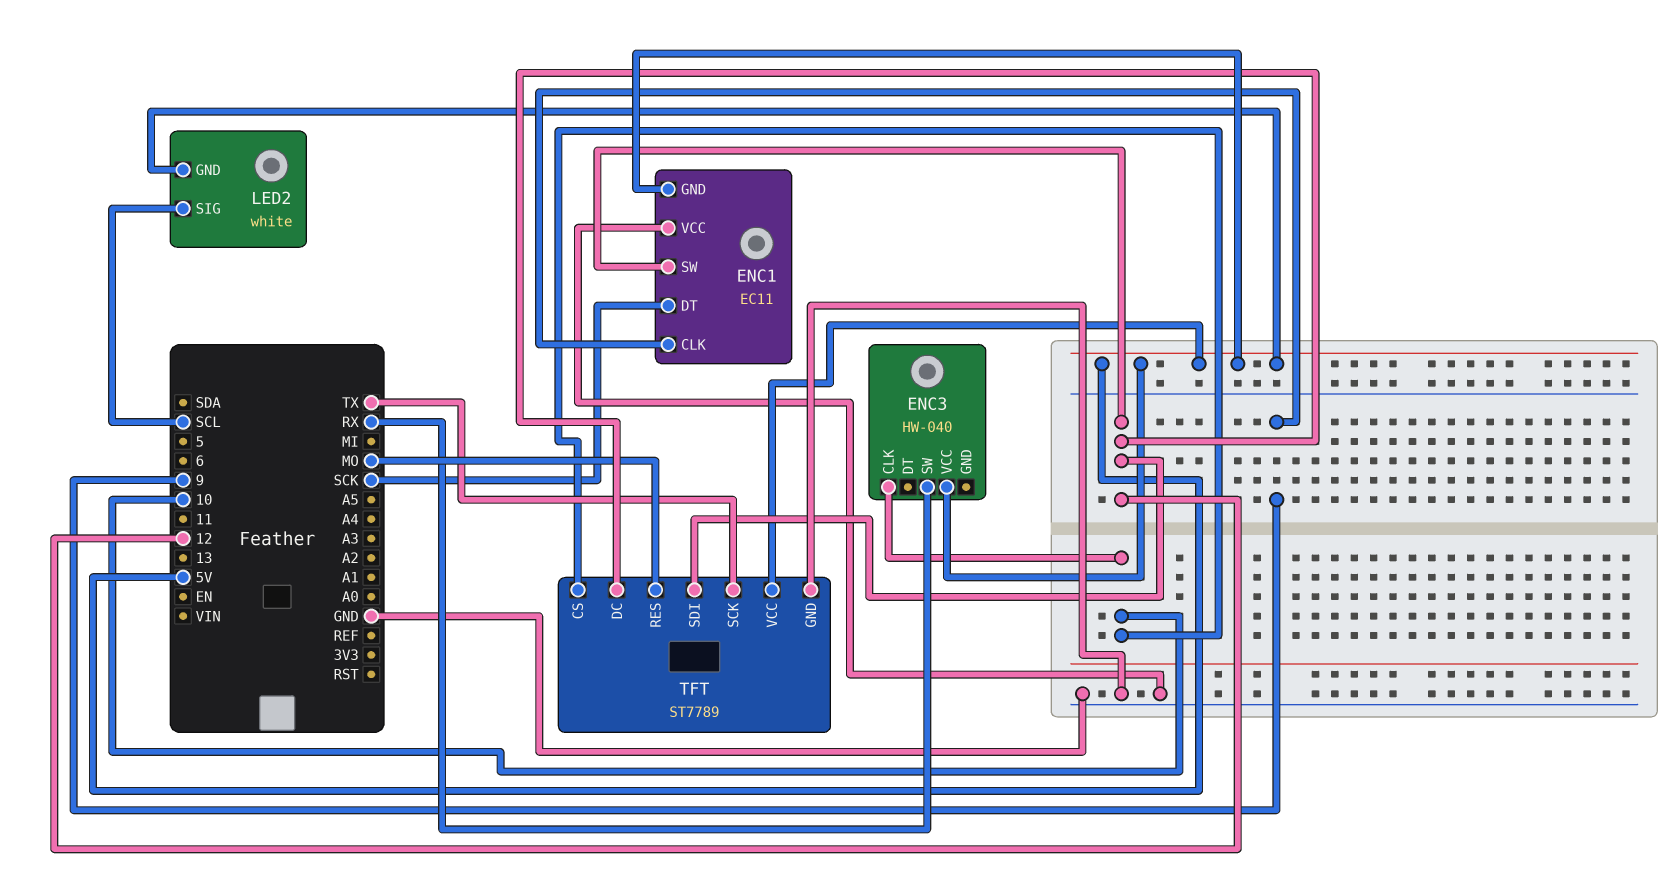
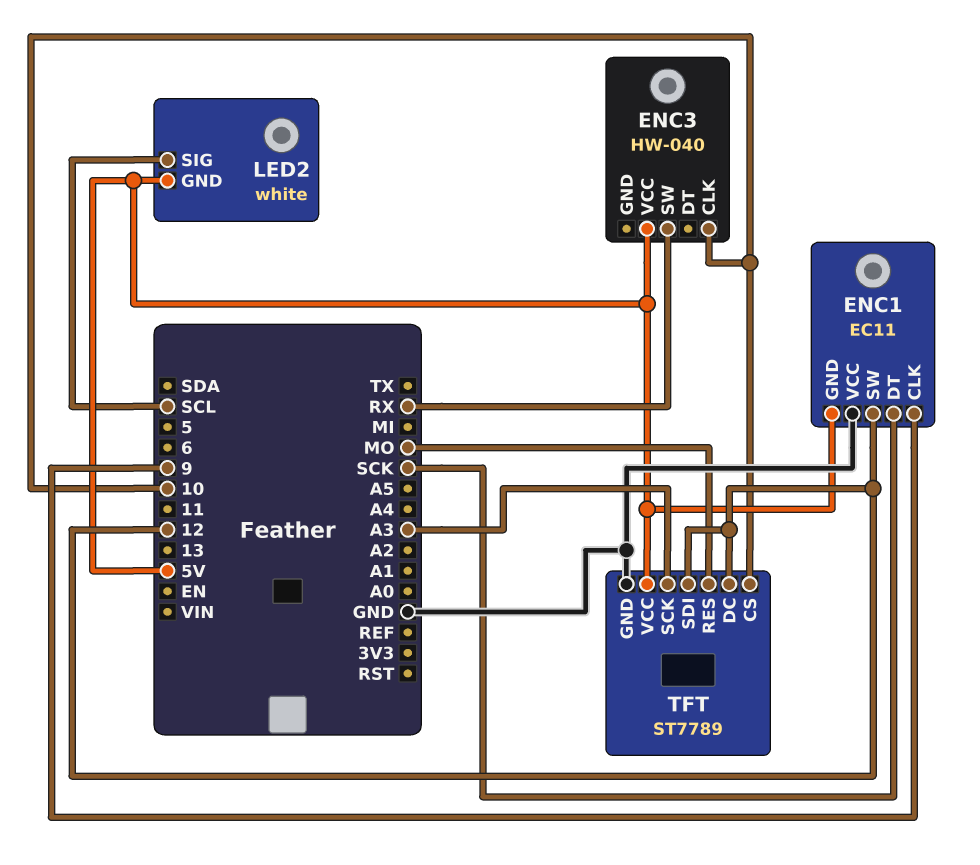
TFT pin SCK: TX -> A3

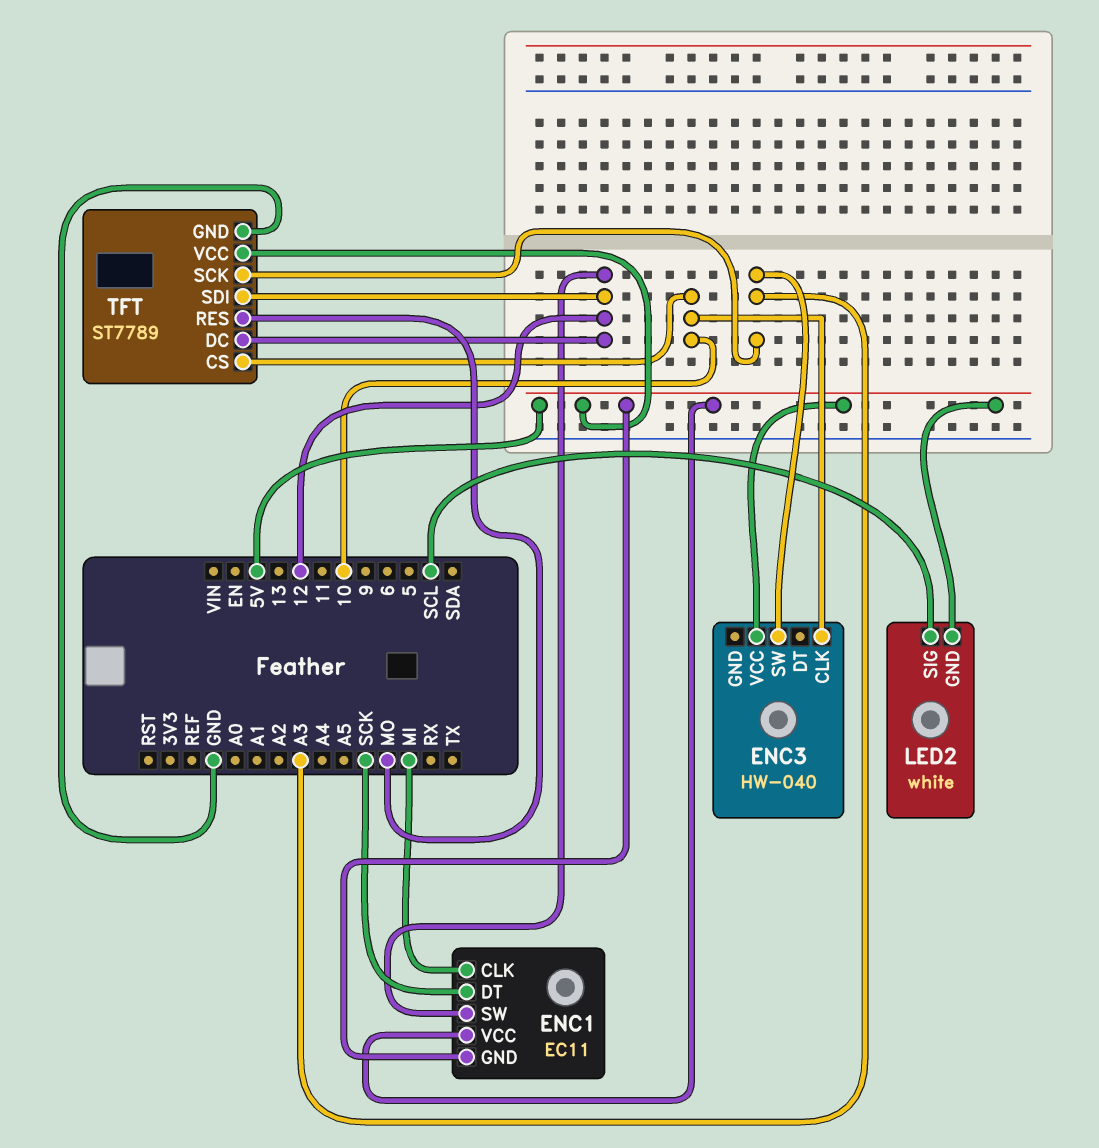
ENC1 pin CLK: 9 -> MI
ENC1 pin VCC: GND -> 5V
ENC3 pin SW: RX -> A3

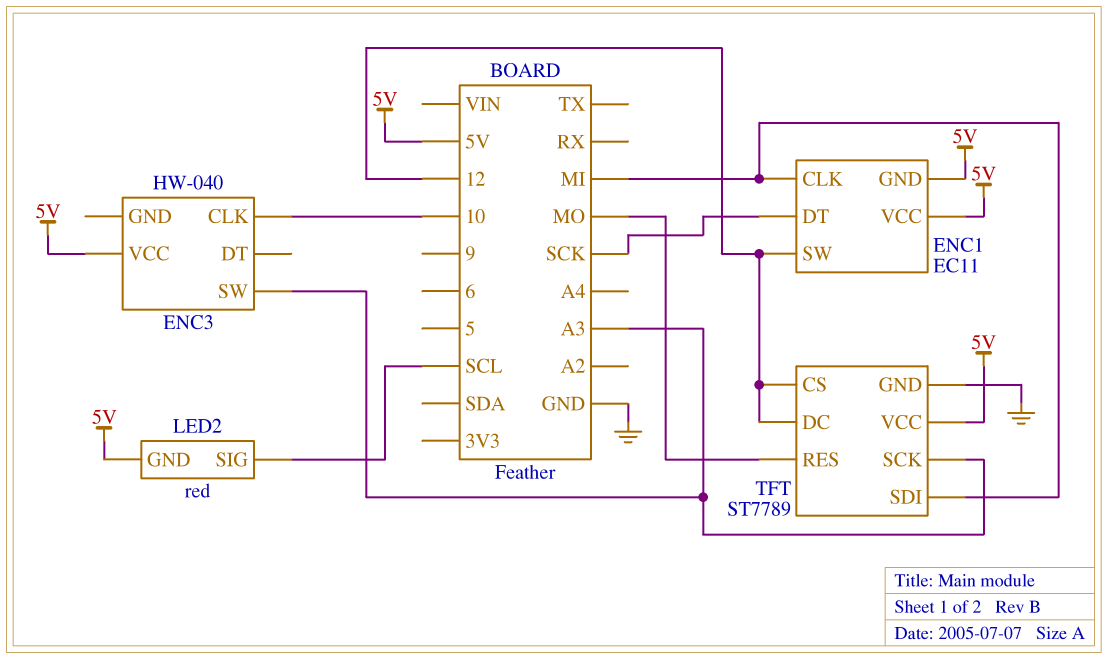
LED2: white -> red
TFT pin CS: 10 -> 12
TFT pin SDI: 12 -> MI

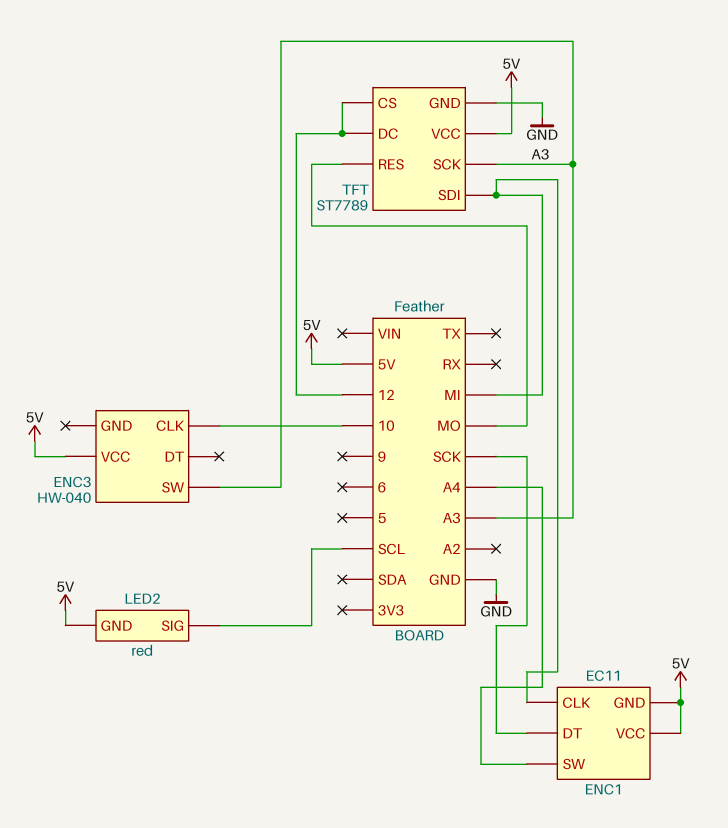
ENC1 pin SW: 12 -> A4

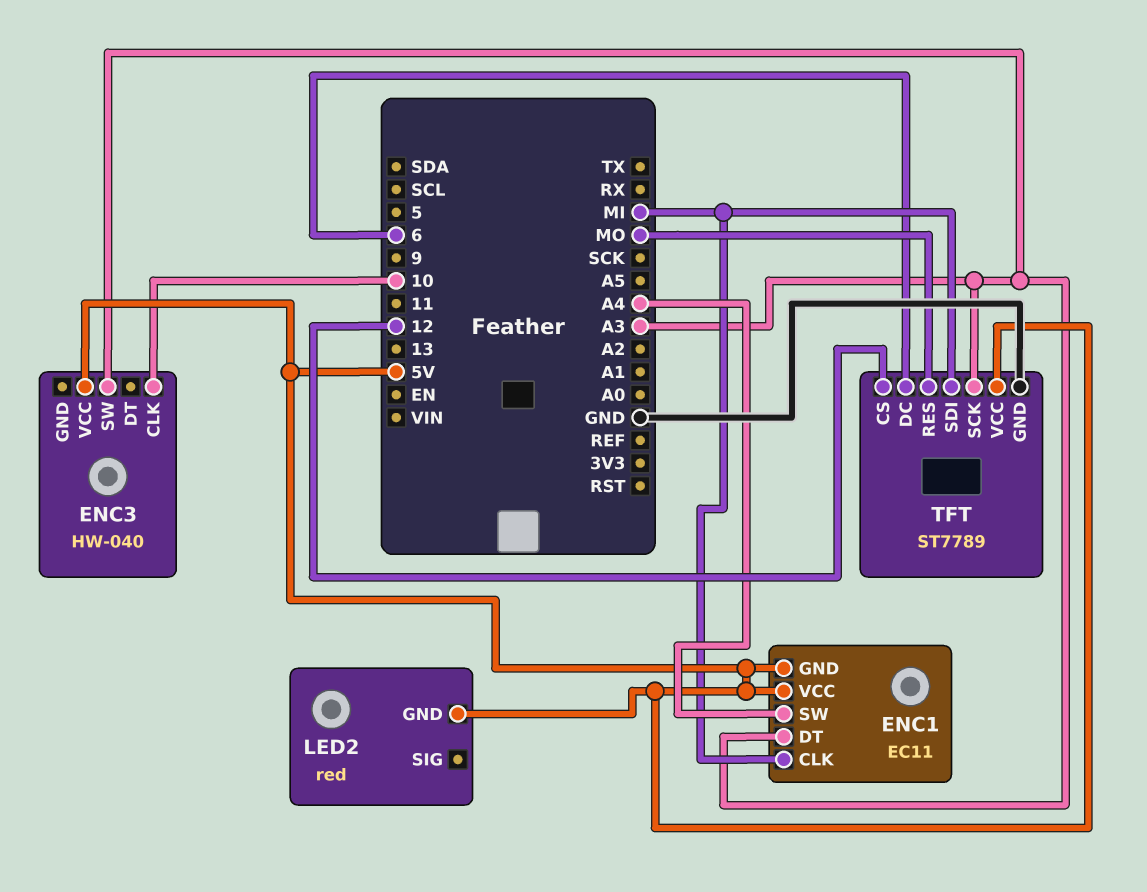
ENC1 pin DT: SCK -> A3
LED2 pin SIG: SCL -> none
TFT pin DC: 12 -> 6

